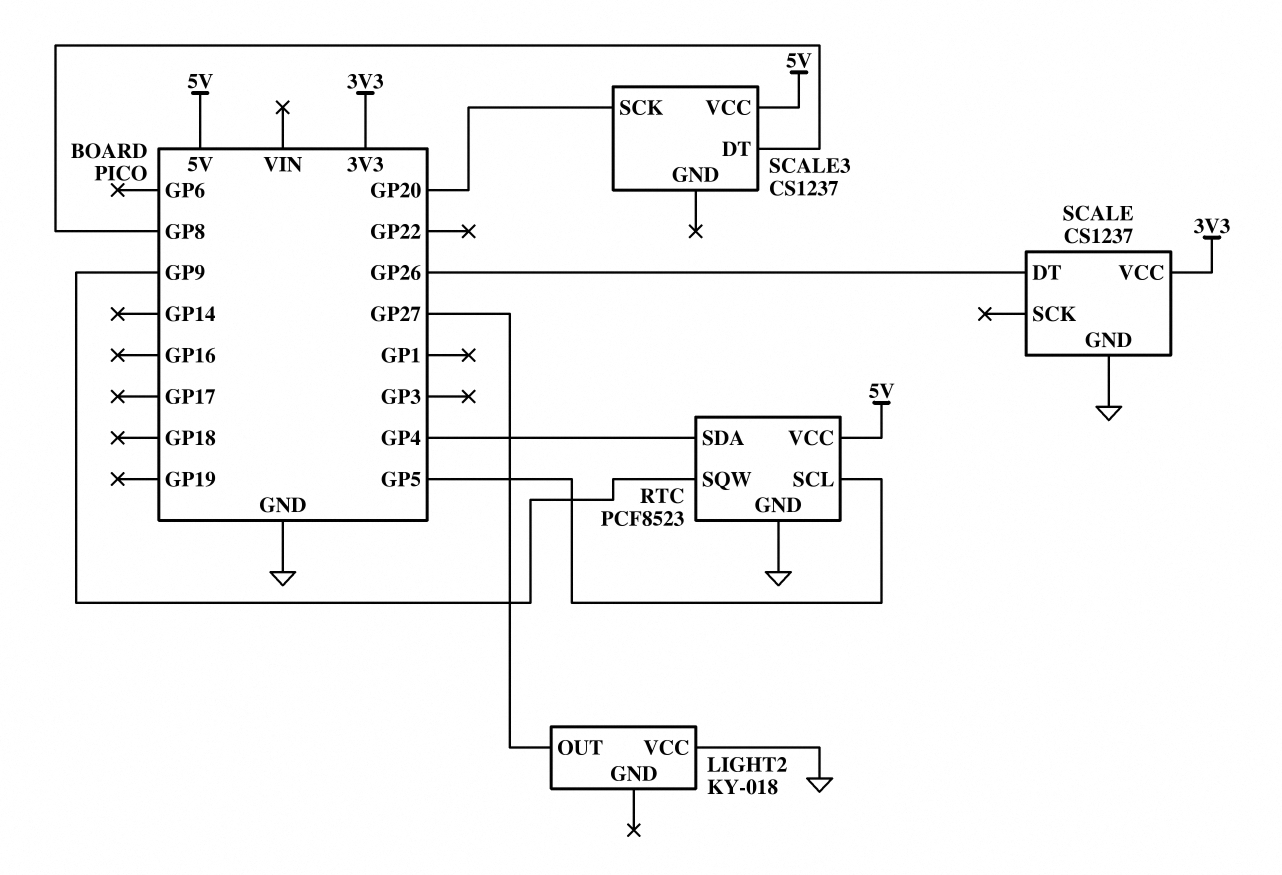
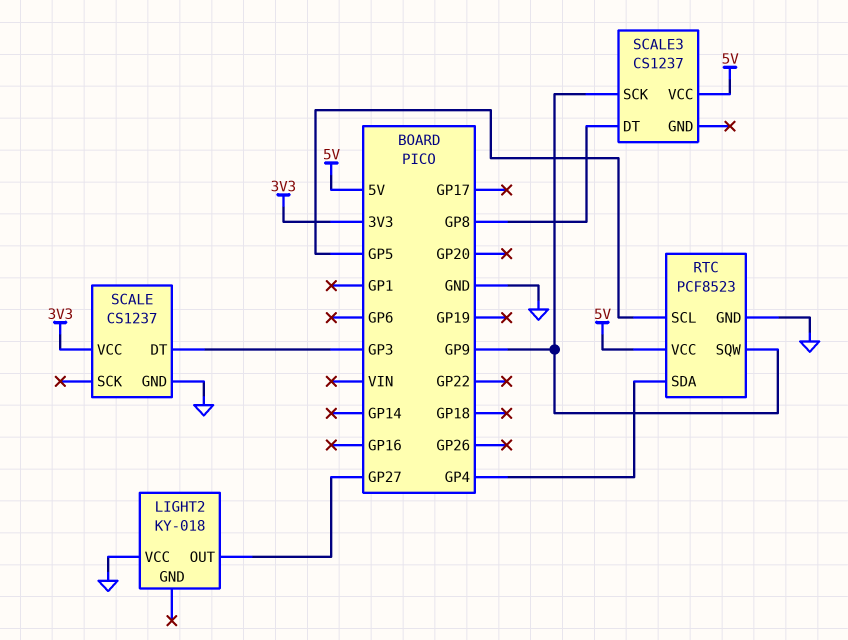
SCALE pin DT: GP26 -> GP3
SCALE3 pin SCK: GP20 -> GP9

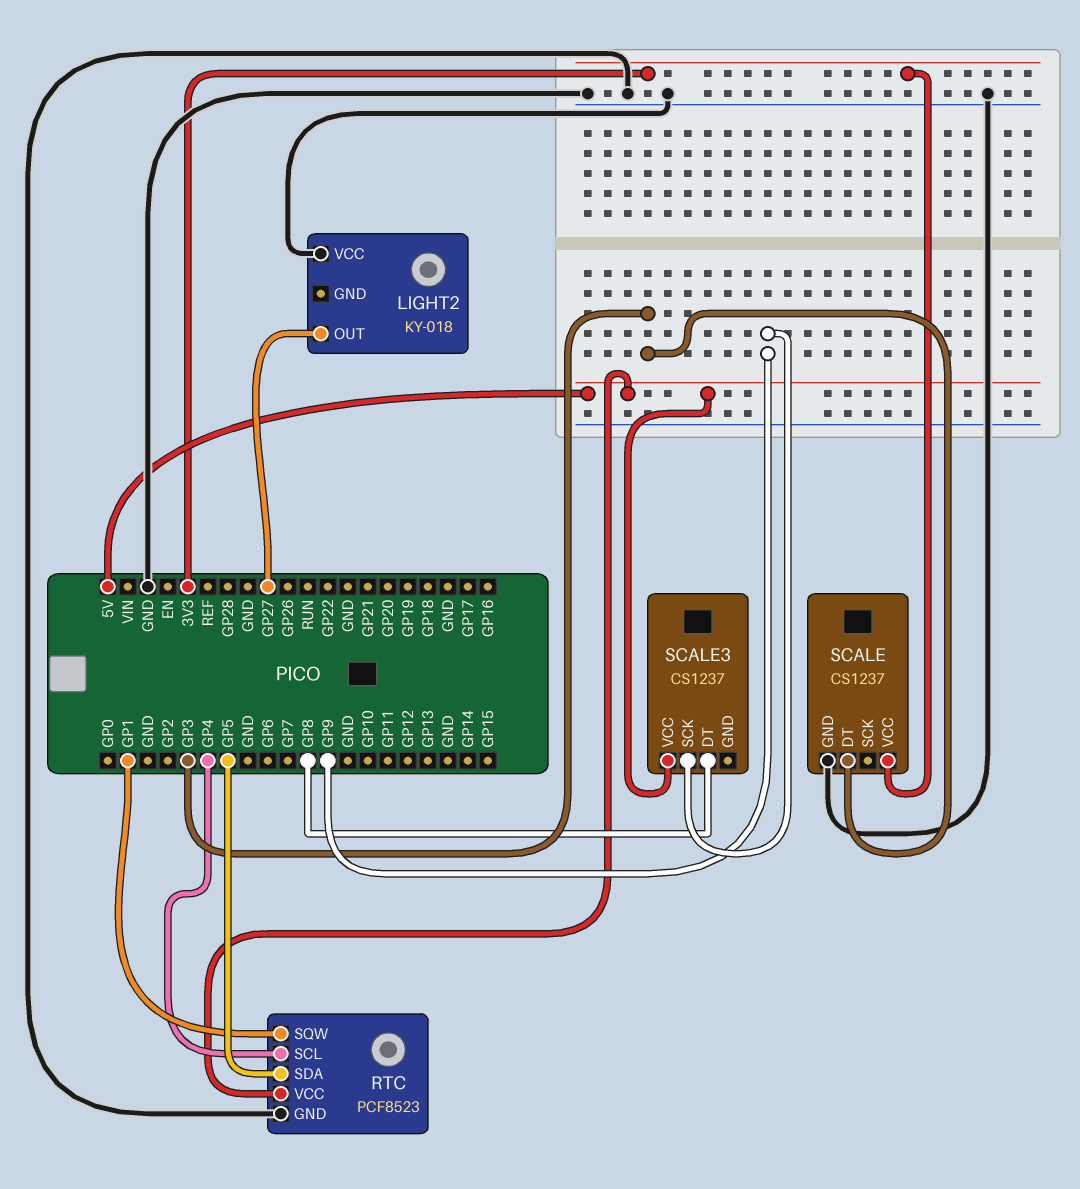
RTC pin SCL: GP5 -> GP4
RTC pin SDA: GP4 -> GP5
RTC pin SQW: GP9 -> GP1

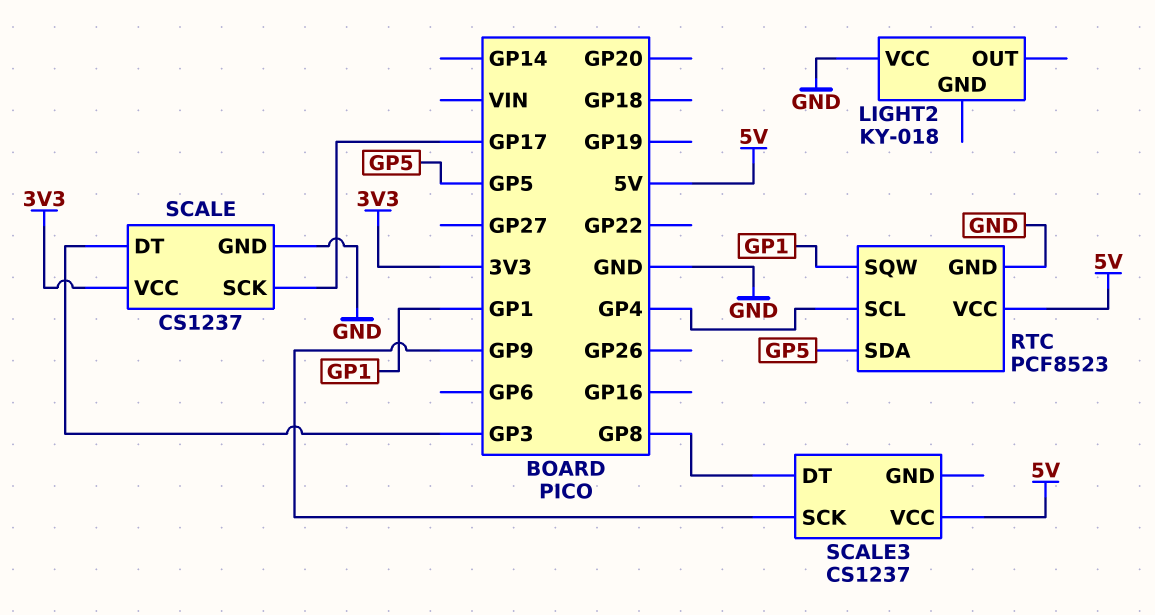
LIGHT2 pin OUT: GP27 -> none
SCALE pin SCK: none -> GP17

